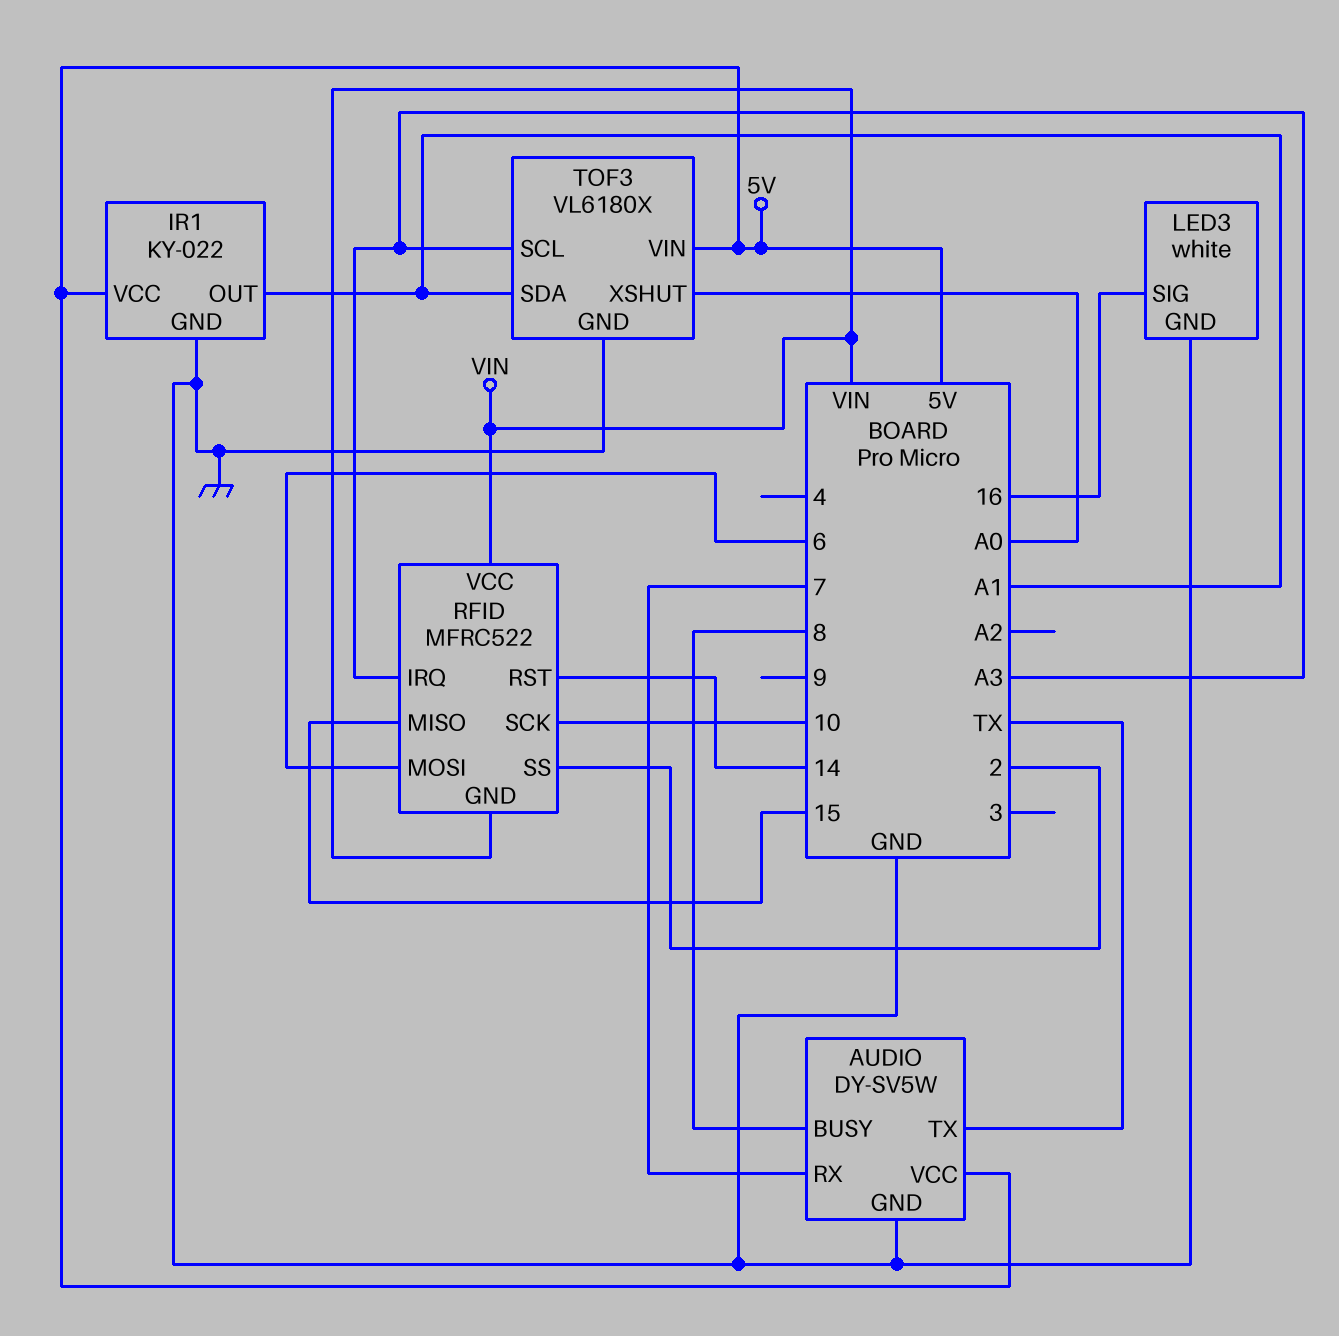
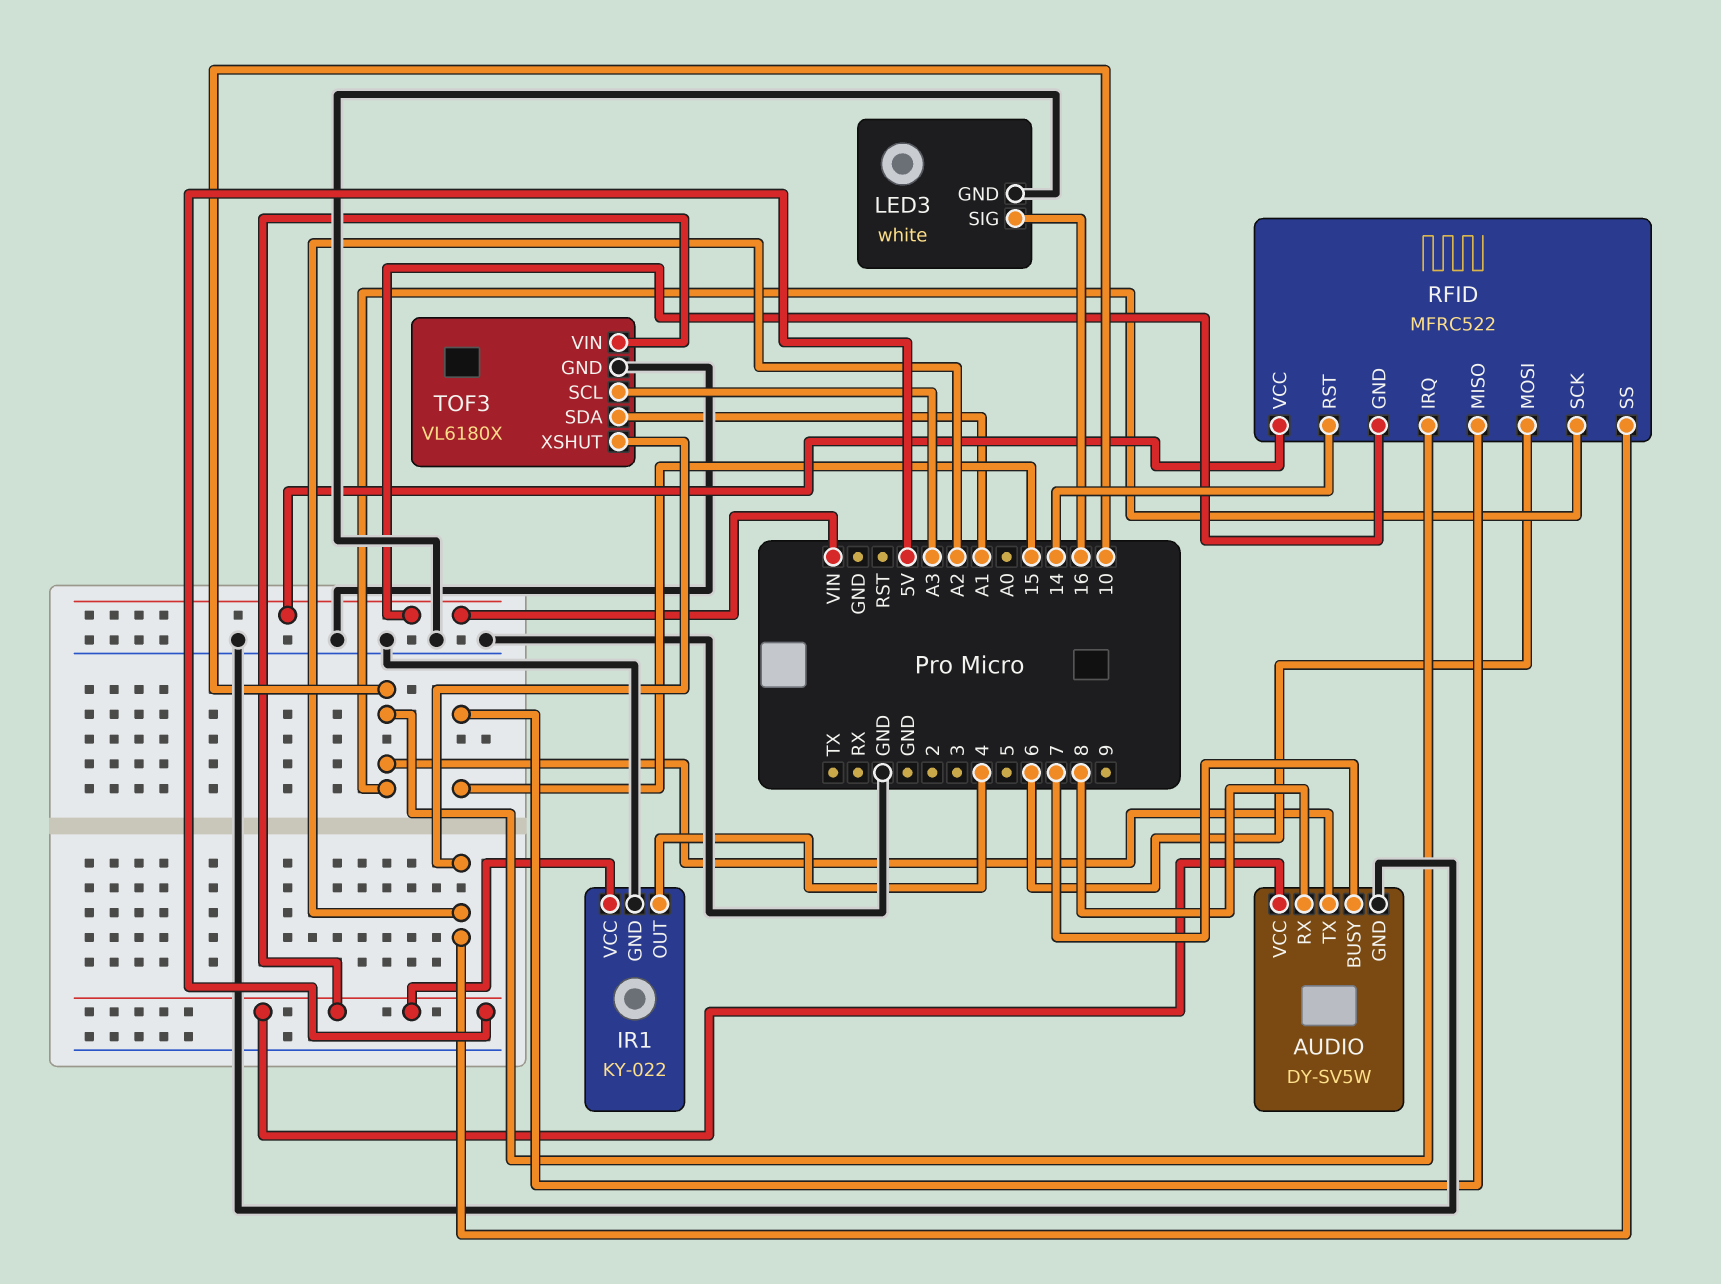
AUDIO pin BUSY: 8 -> 7
AUDIO pin RX: 7 -> 8
AUDIO pin TX: TX -> 10
IR1 pin OUT: A1 -> 4
RFID pin IRQ: A3 -> 10
RFID pin SS: 2 -> A2
TOF3 pin XSHUT: A0 -> A2

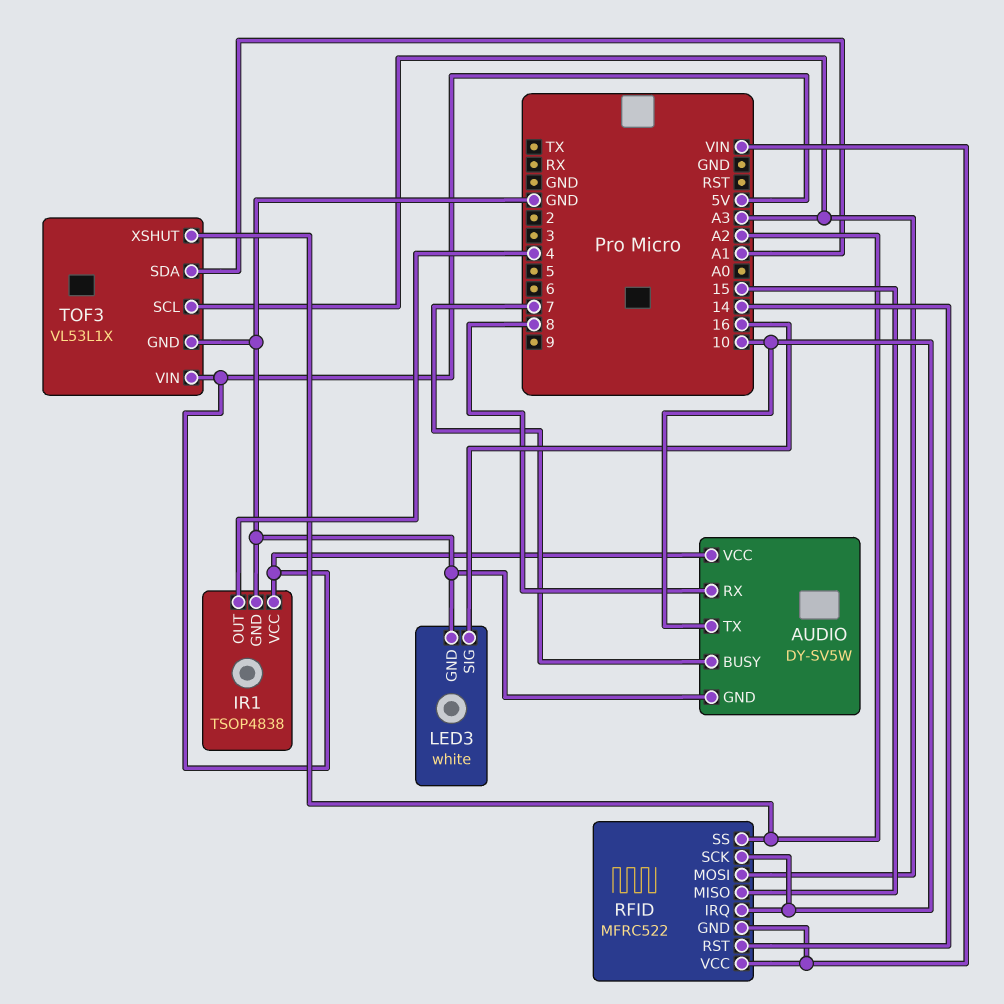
IR1: KY-022 -> TSOP4838
RFID pin MOSI: 6 -> A3
TOF3: VL6180X -> VL53L1X

